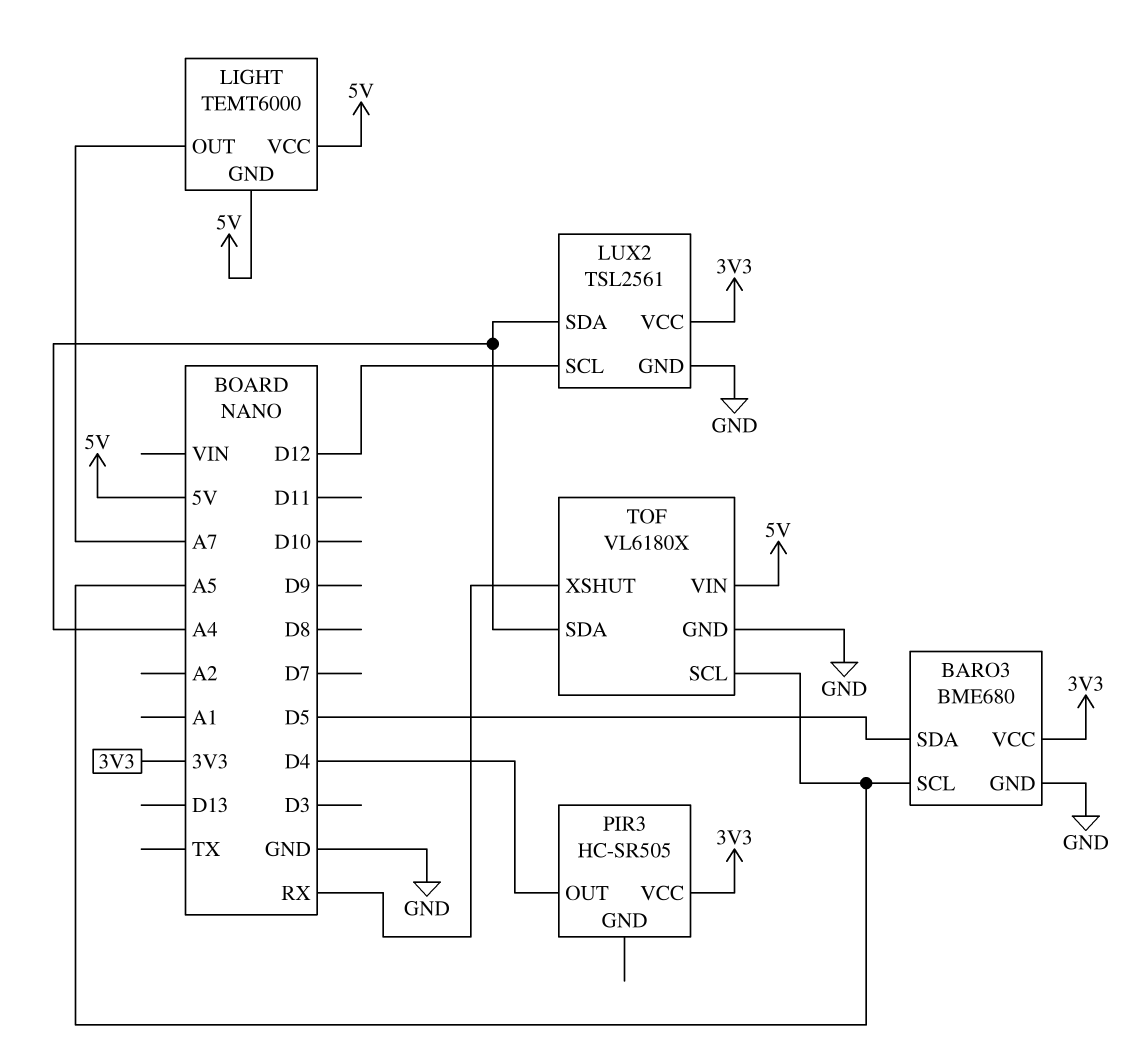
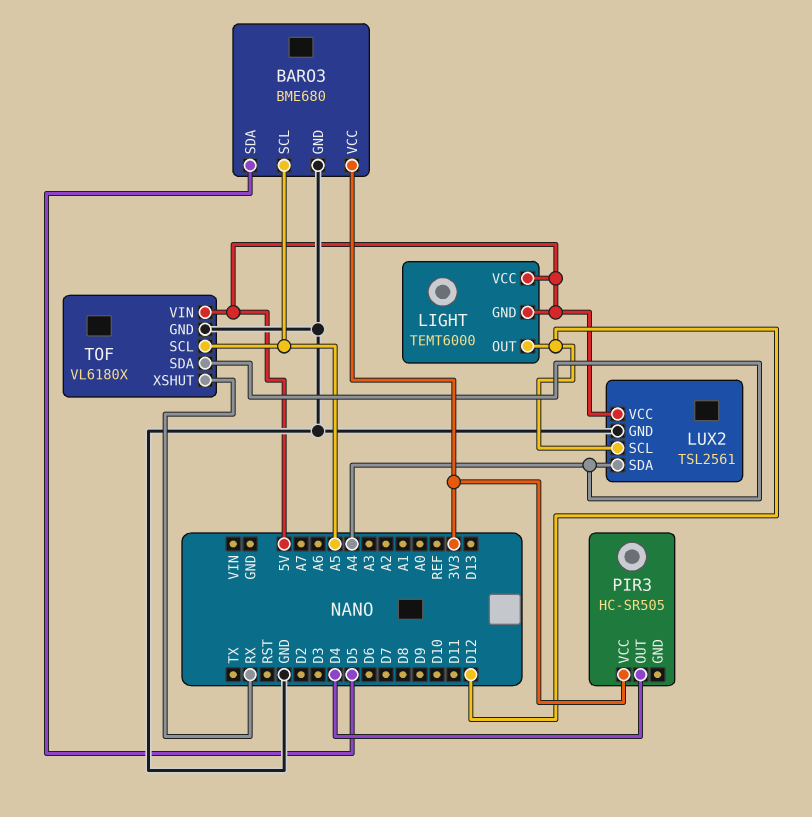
LIGHT pin OUT: A7 -> D12
LUX2 pin VCC: 3V3 -> 5V

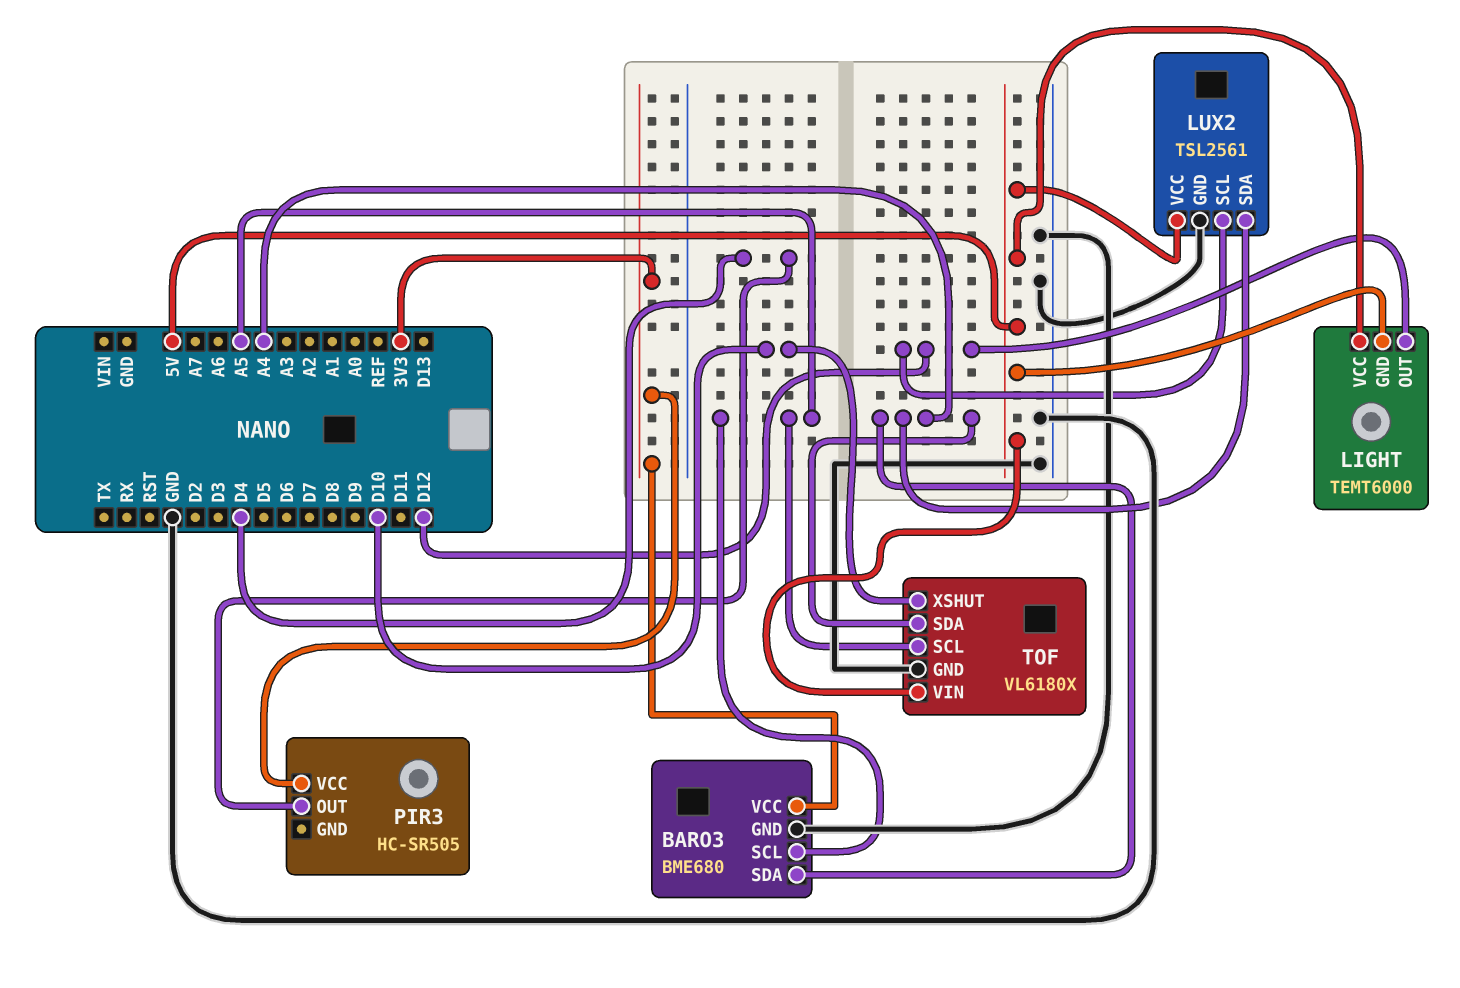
BARO3 pin SDA: D5 -> A4
TOF pin XSHUT: RX -> D10

